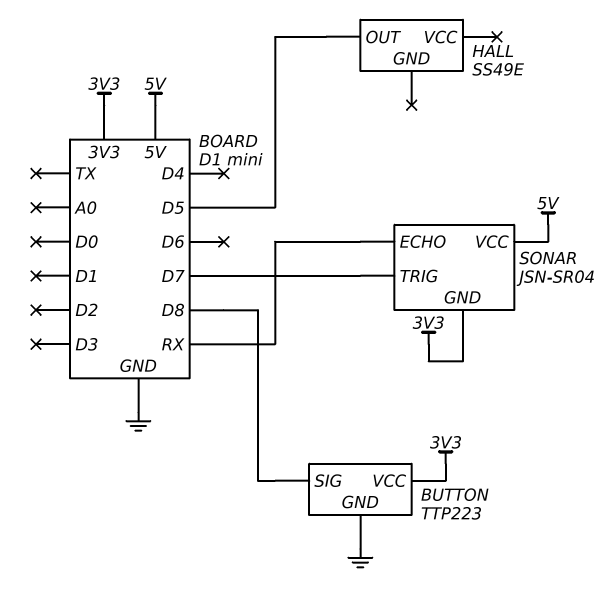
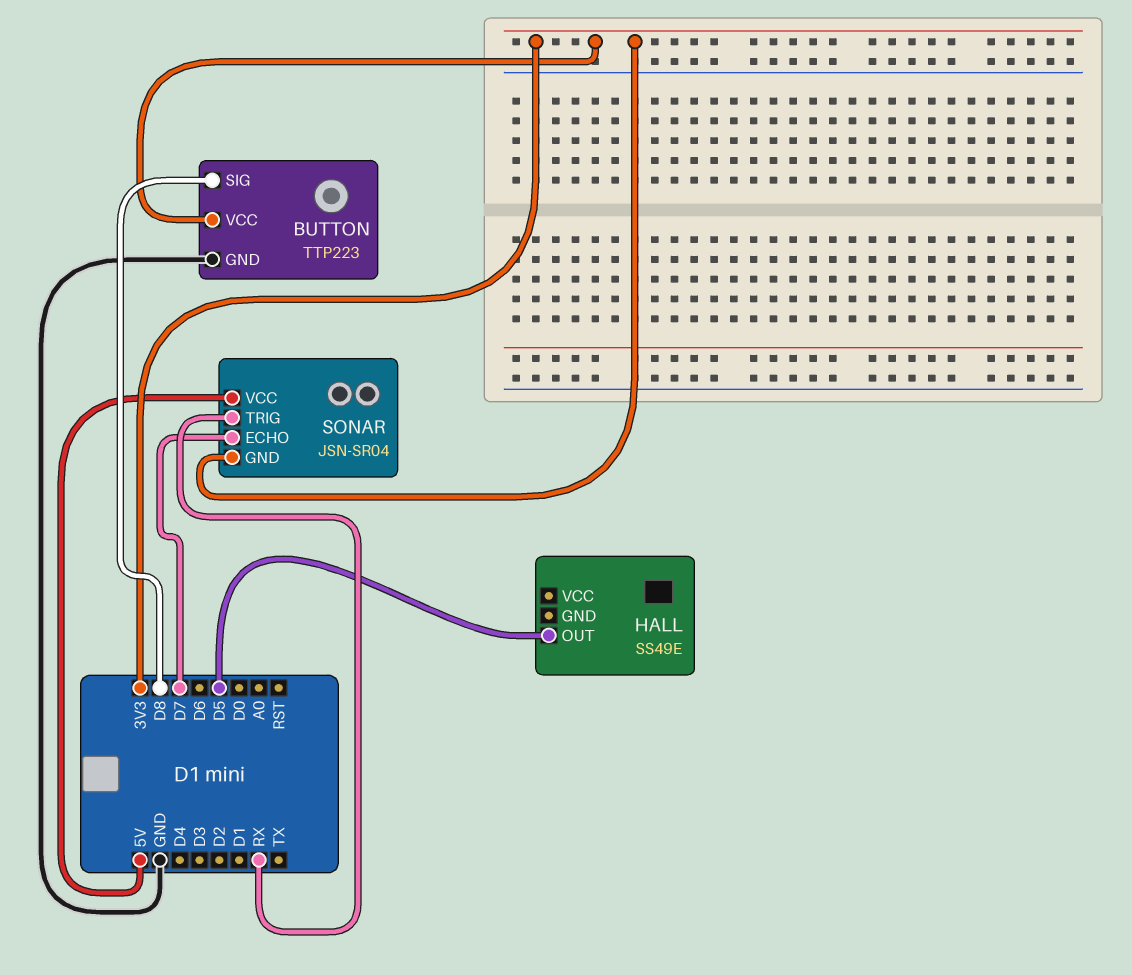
SONAR pin ECHO: RX -> D7
SONAR pin TRIG: D7 -> RX

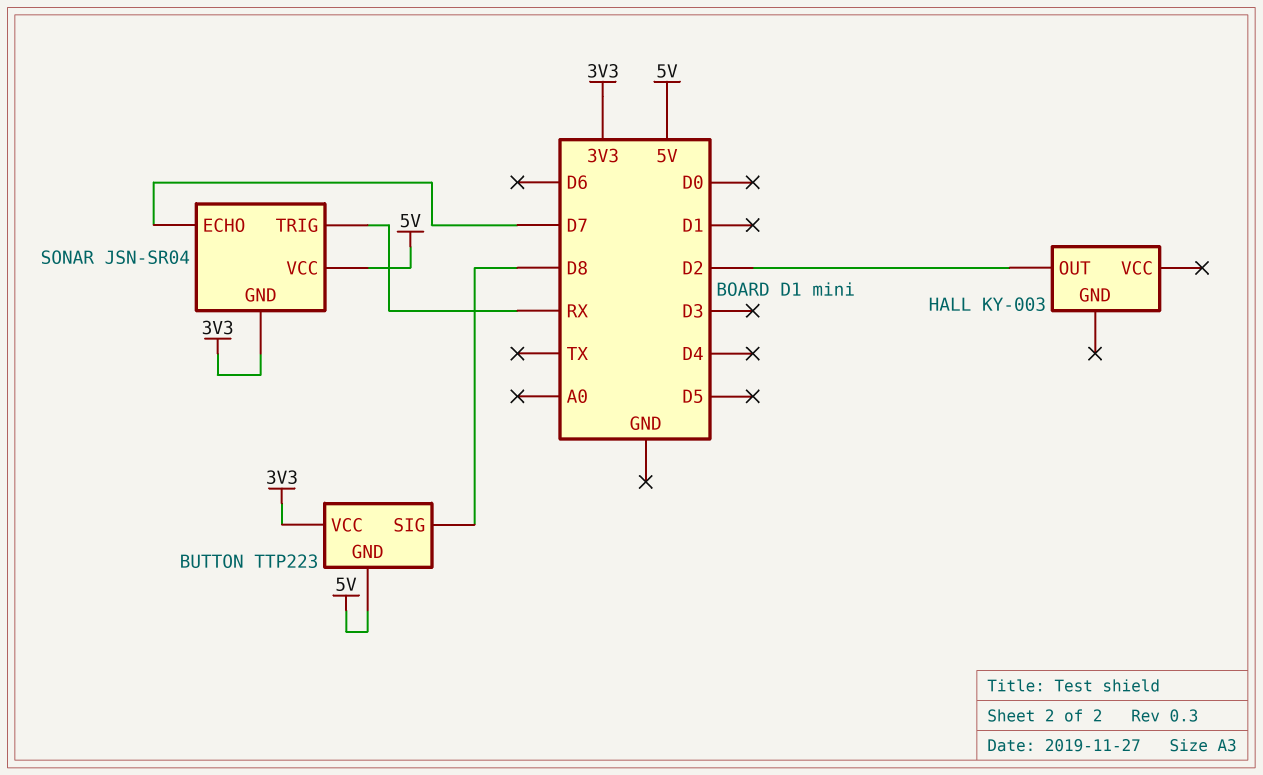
BUTTON pin GND: GND -> 5V
HALL: SS49E -> KY-003
HALL pin OUT: D5 -> D2

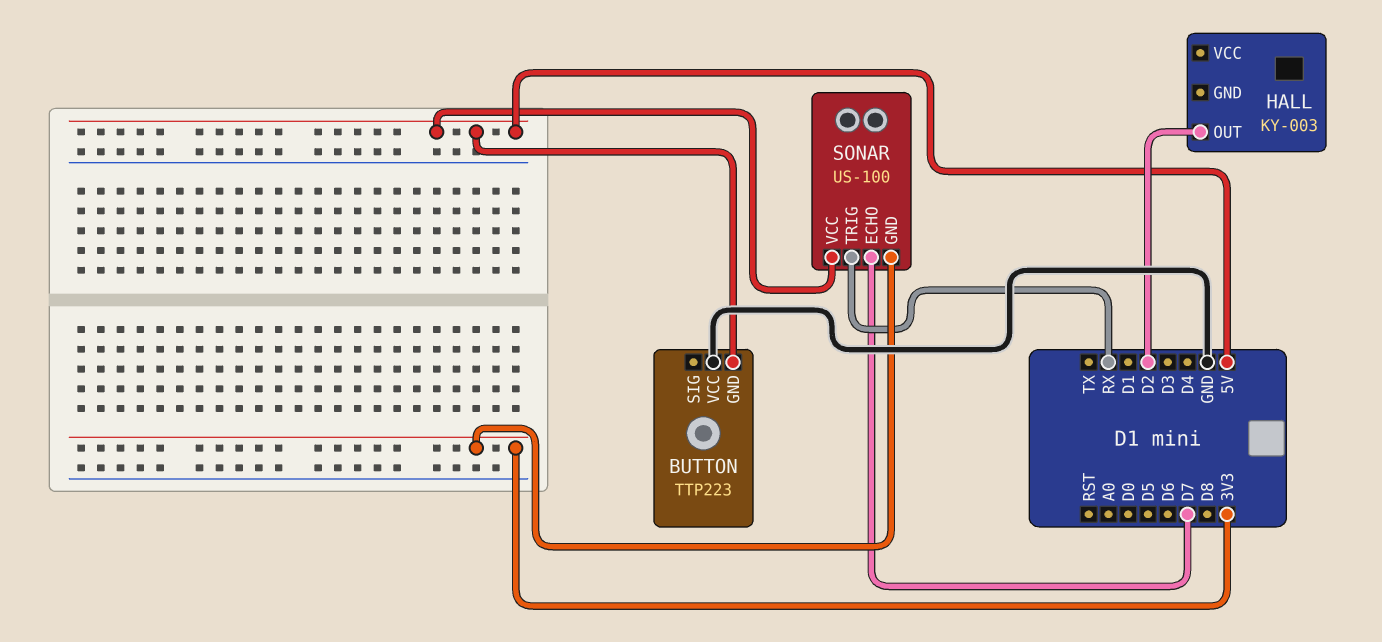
BUTTON pin SIG: D8 -> none
BUTTON pin VCC: 3V3 -> GND
SONAR: JSN-SR04 -> US-100

